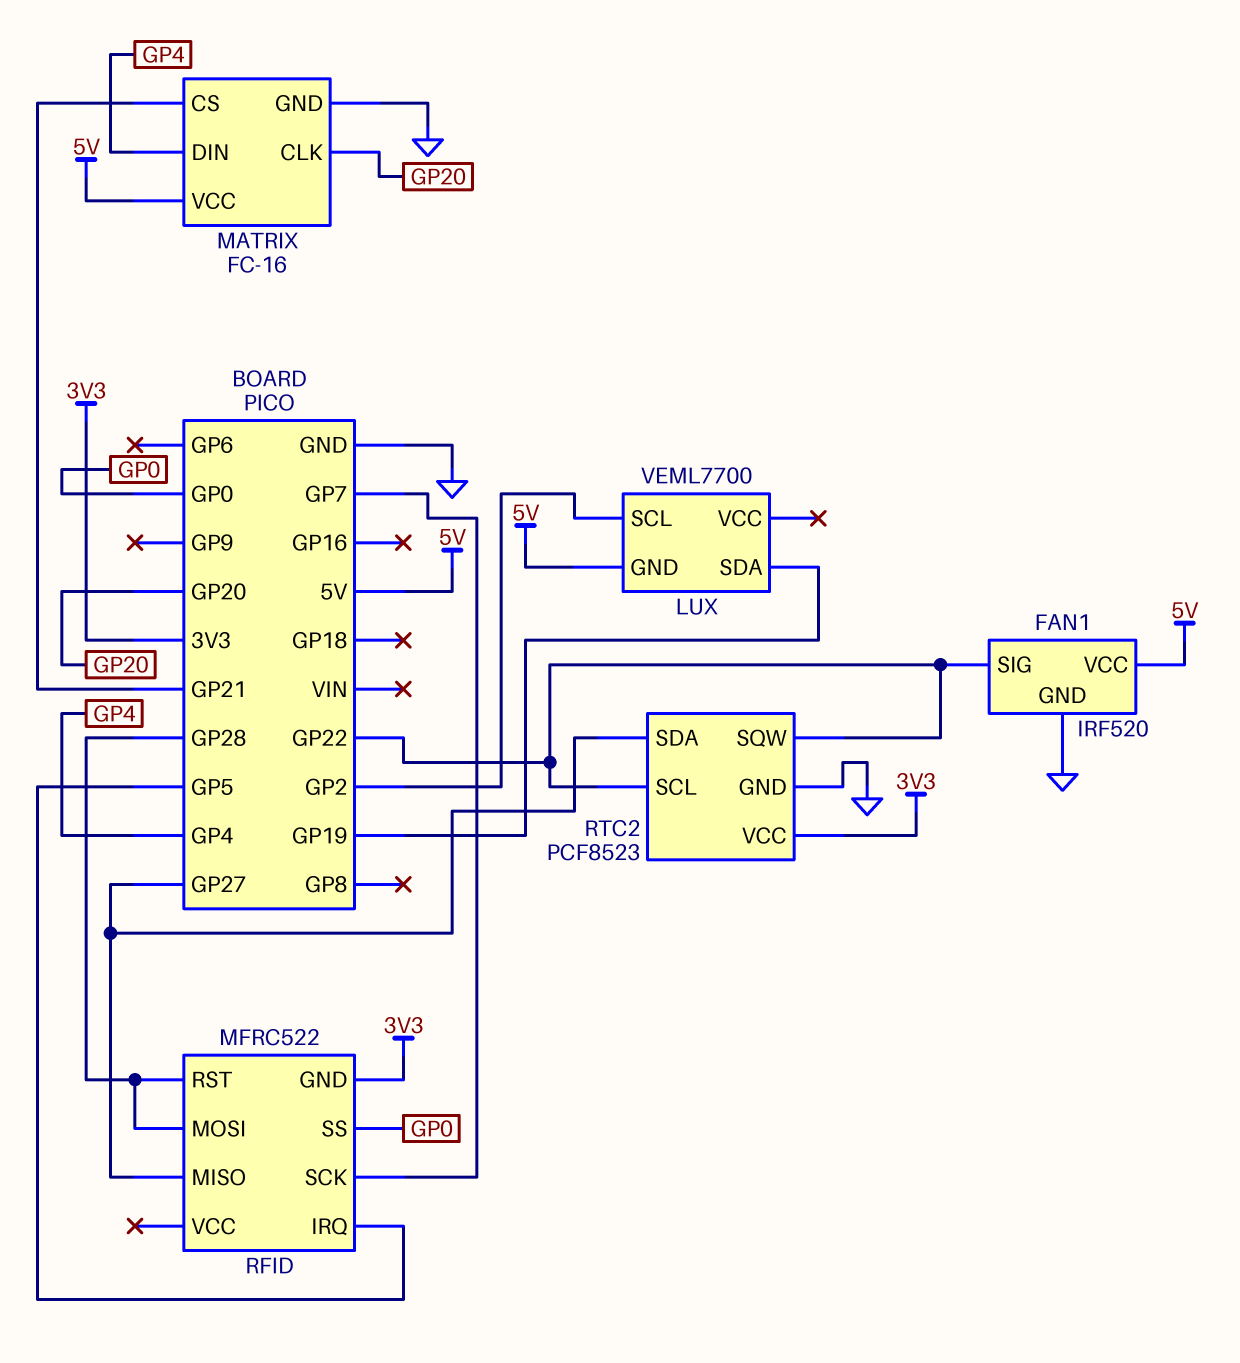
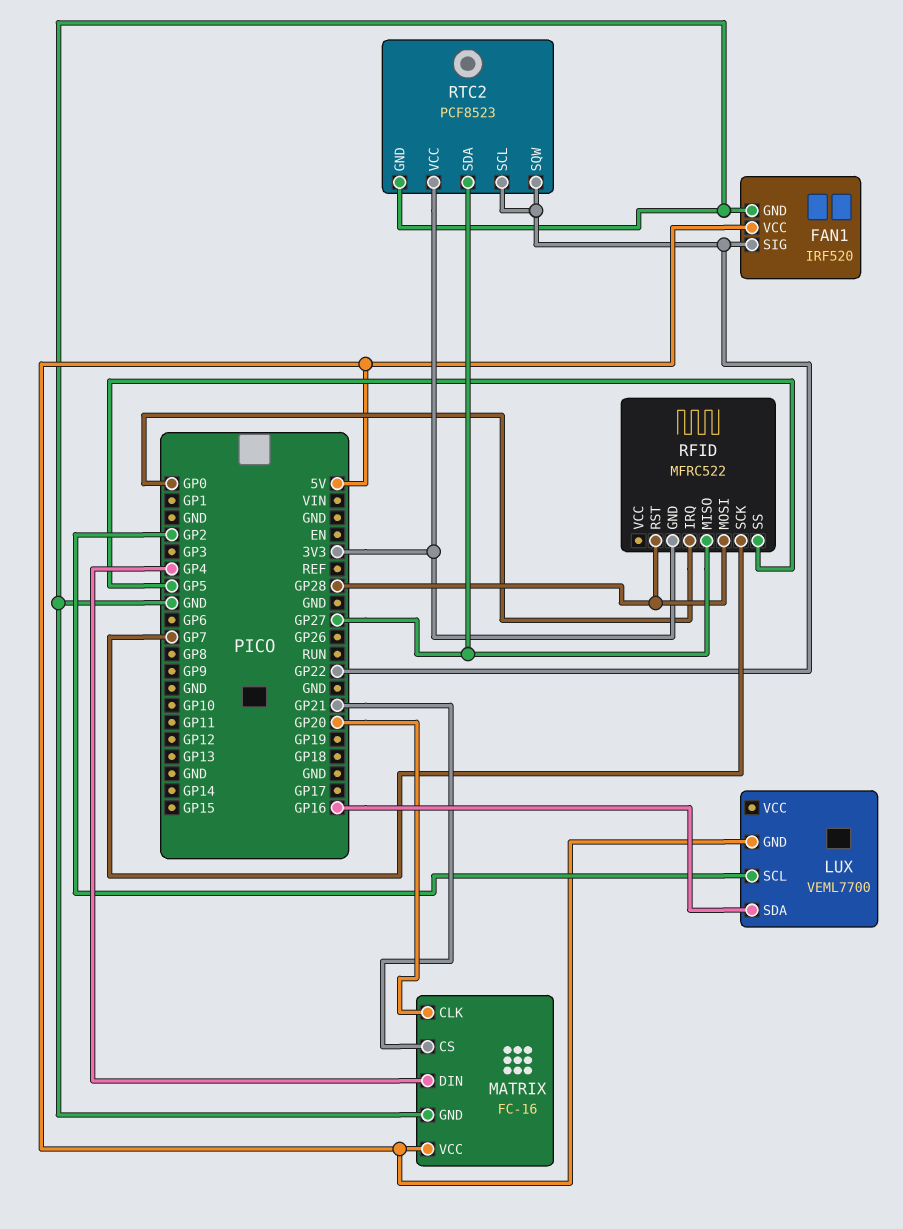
LUX pin SDA: GP19 -> GP16
RFID pin IRQ: GP5 -> GP0
RFID pin SS: GP0 -> GP5

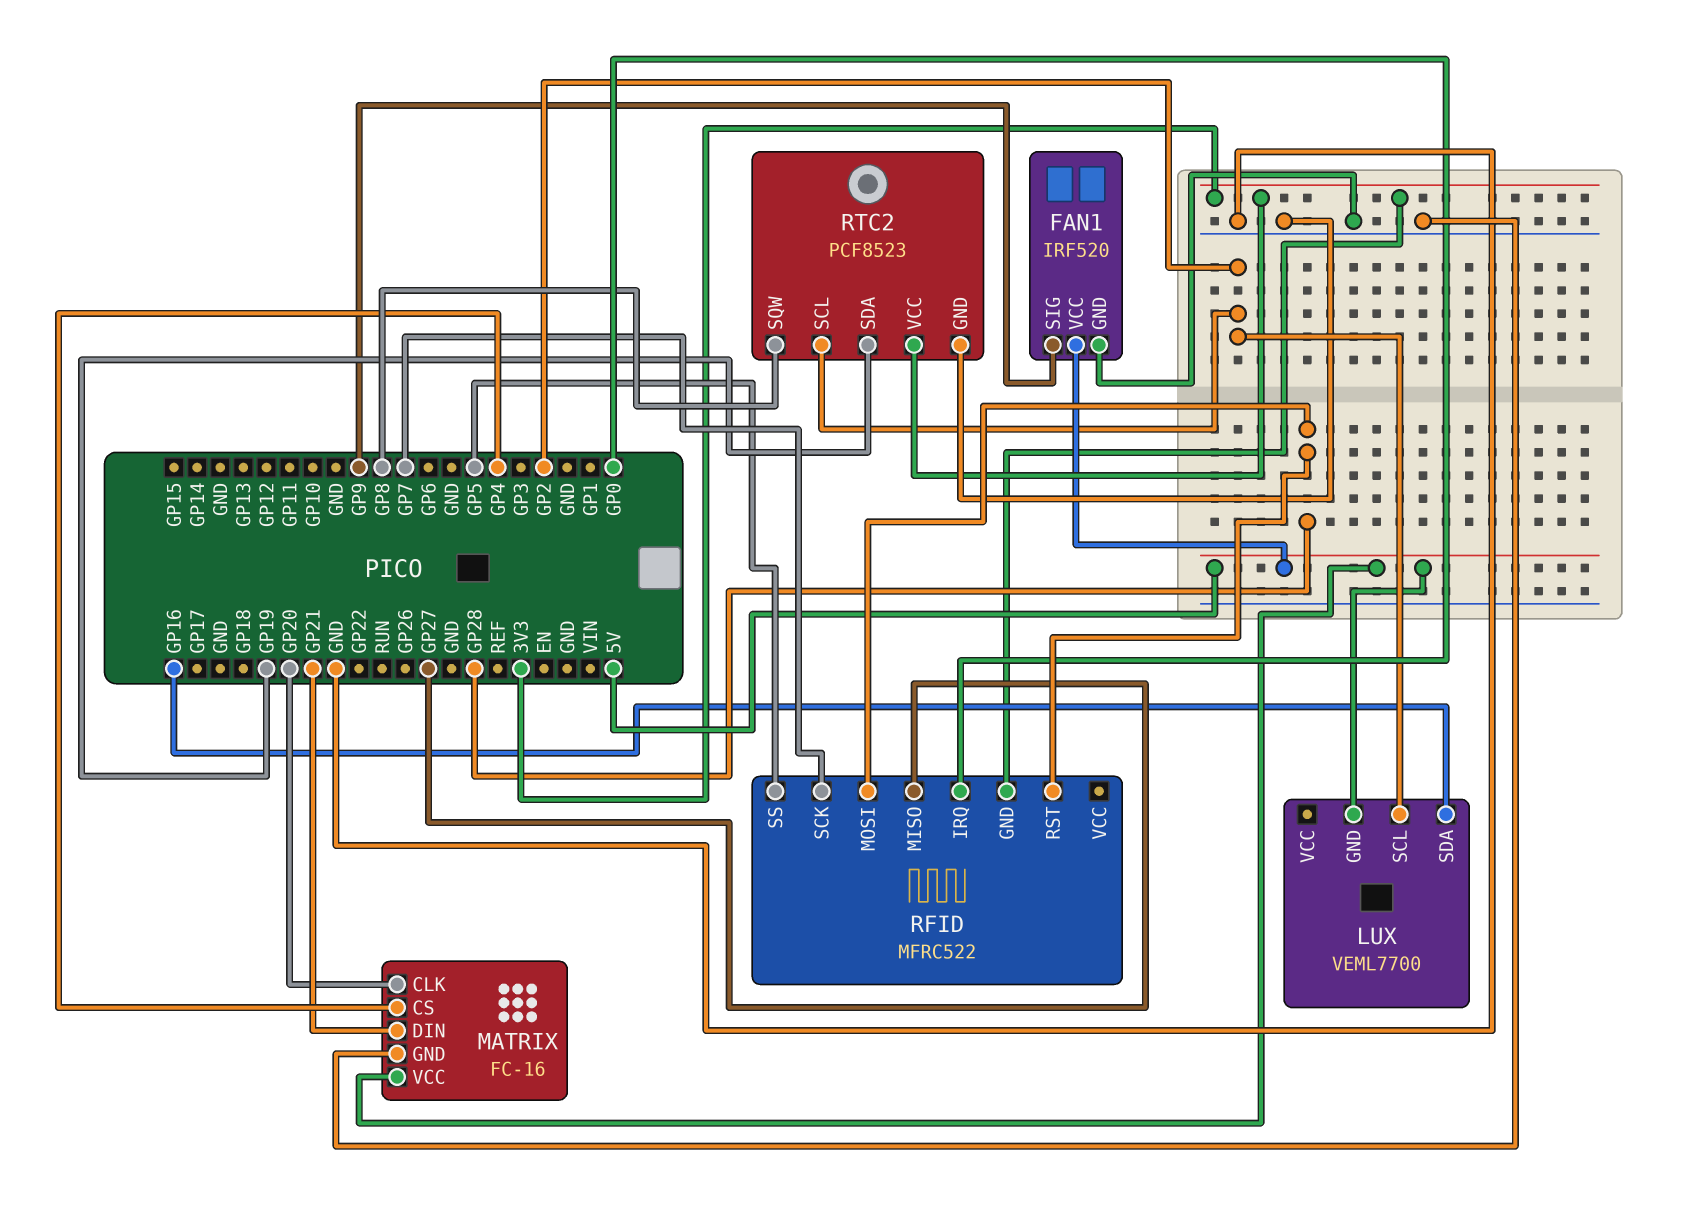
FAN1 pin SIG: GP22 -> GP9
MATRIX pin CS: GP21 -> GP4
MATRIX pin DIN: GP4 -> GP21
RTC2 pin SCL: GP22 -> GP2
RTC2 pin SDA: GP27 -> GP19
RTC2 pin SQW: GP22 -> GP8

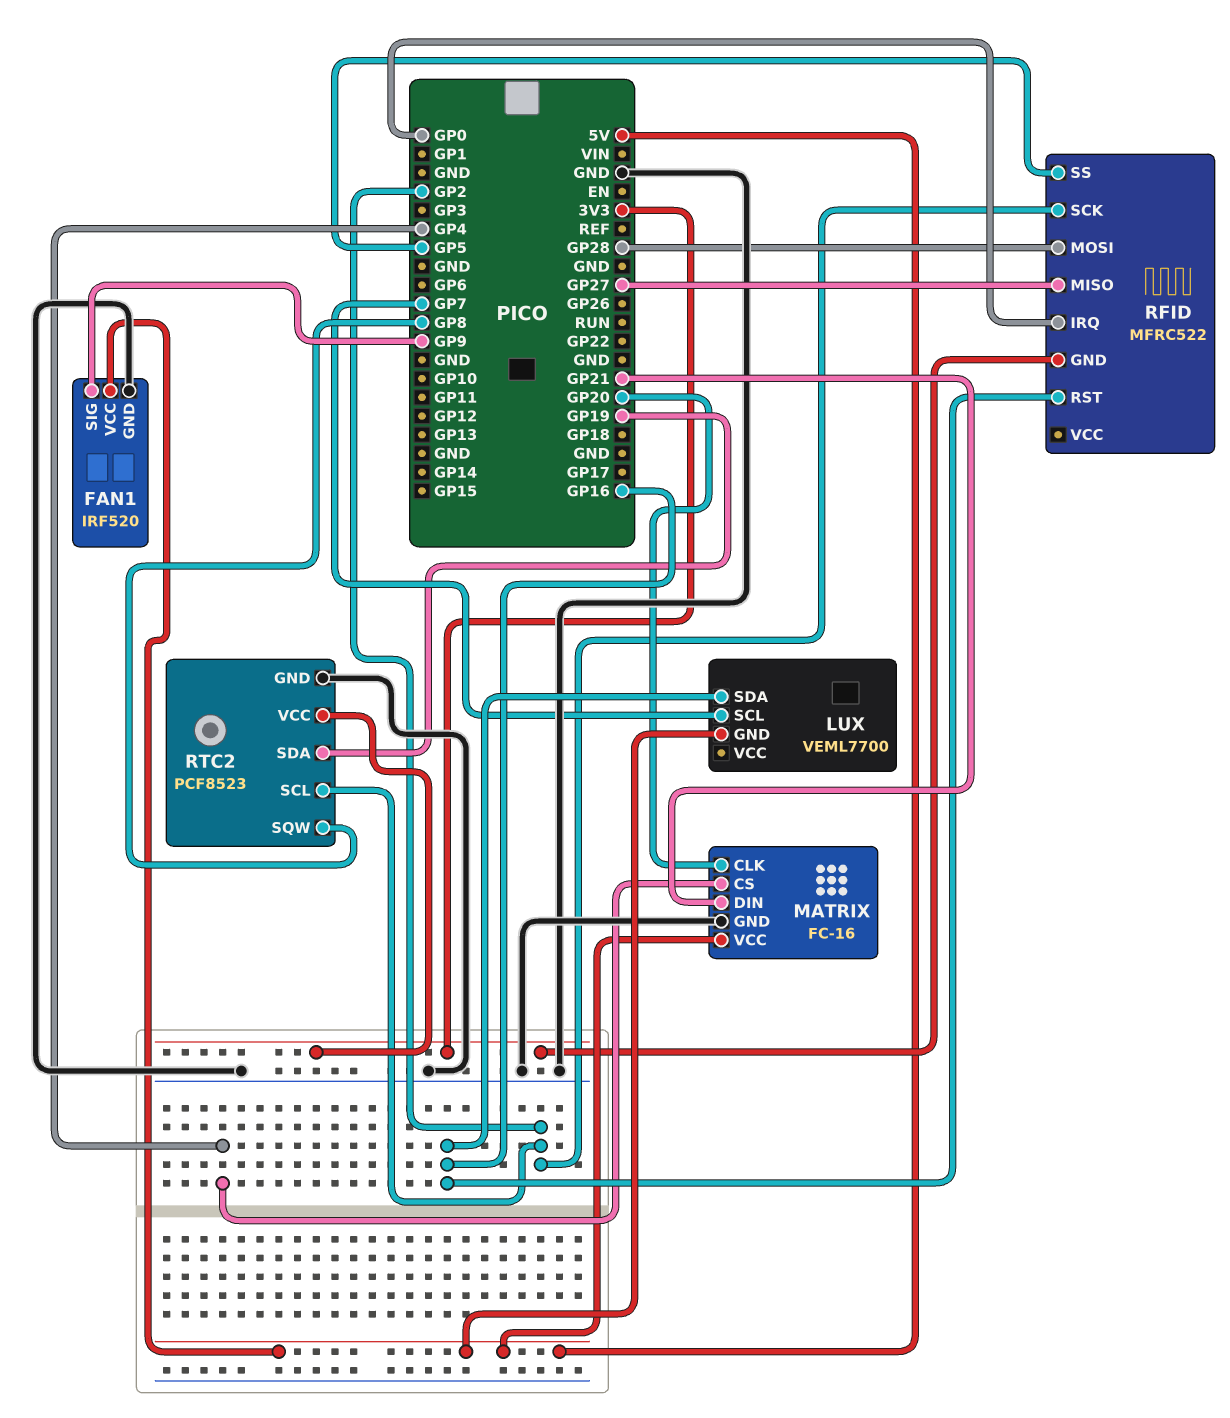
LUX pin SCL: GP2 -> GP7
RFID pin RST: GP28 -> GP16
RFID pin SCK: GP7 -> GP2

